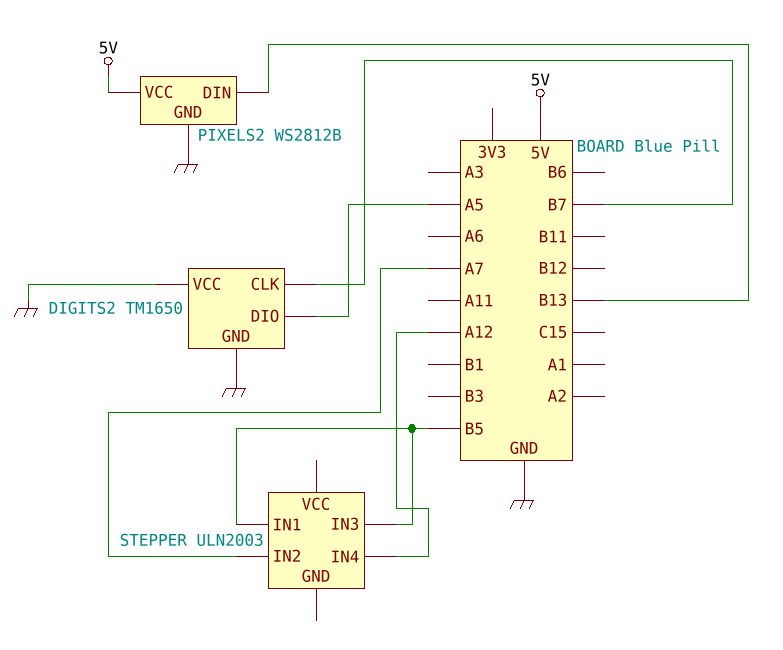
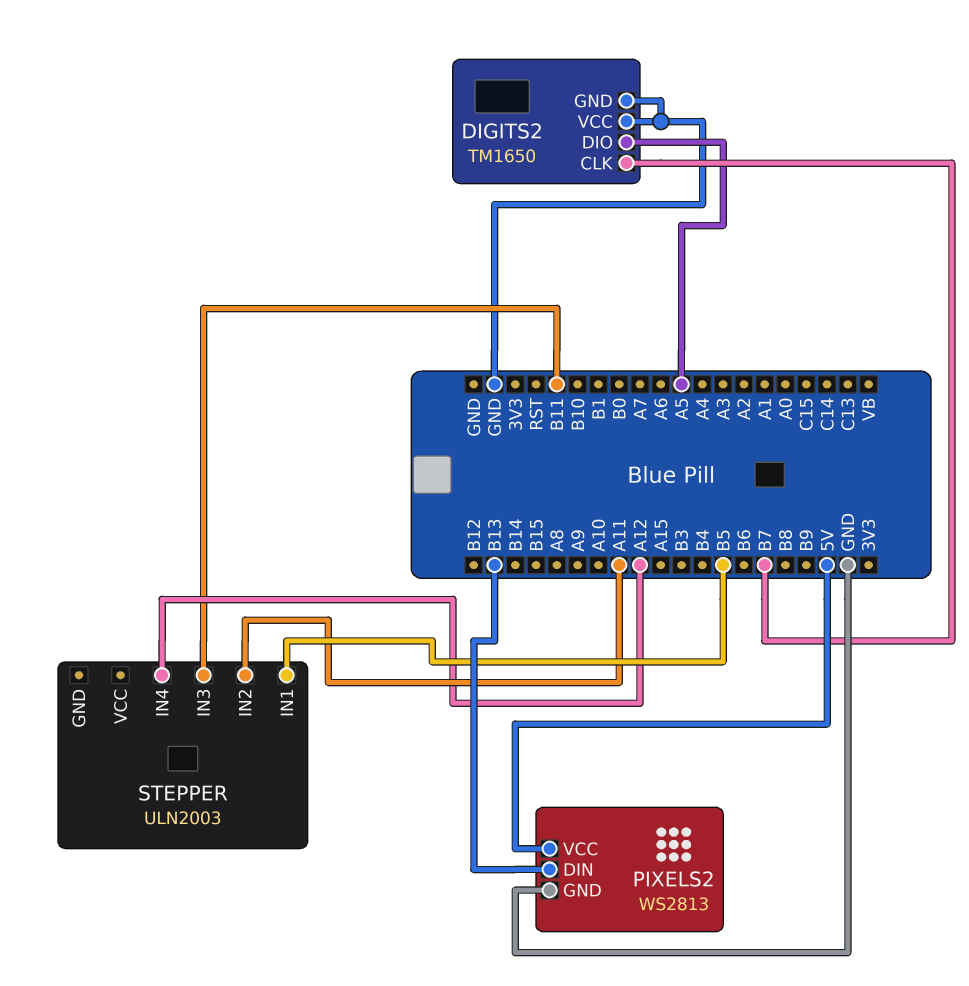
PIXELS2: WS2812B -> WS2813
STEPPER pin IN2: A7 -> A11
STEPPER pin IN3: B5 -> B11

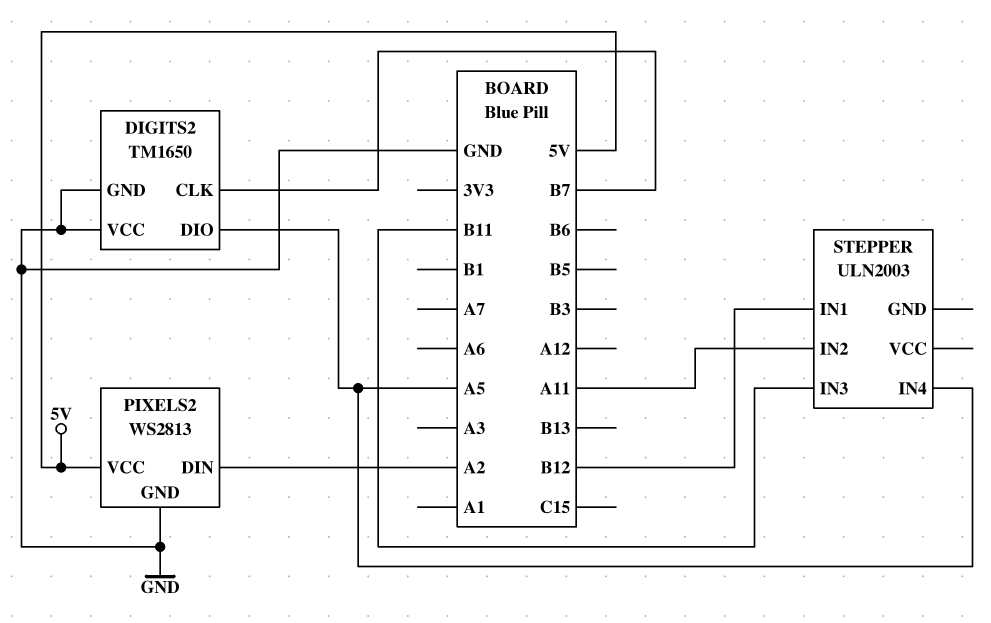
PIXELS2 pin DIN: B13 -> A2
STEPPER pin IN1: B5 -> B12
STEPPER pin IN4: A12 -> A5

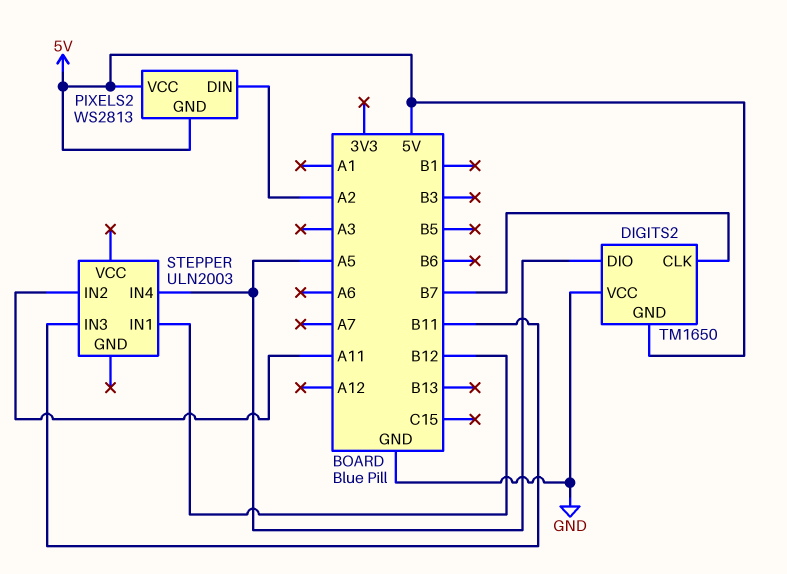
DIGITS2 pin GND: GND -> 5V
PIXELS2 pin GND: GND -> 5V

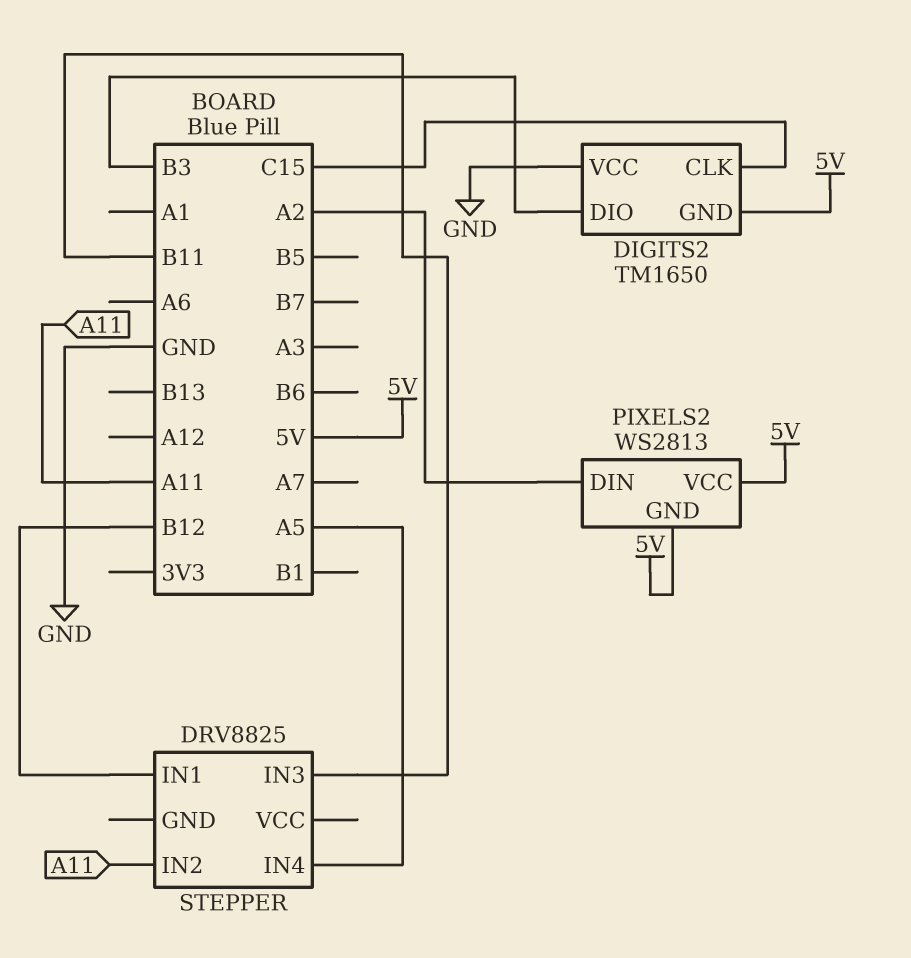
DIGITS2 pin CLK: B7 -> C15
DIGITS2 pin DIO: A5 -> B3
STEPPER: ULN2003 -> DRV8825

